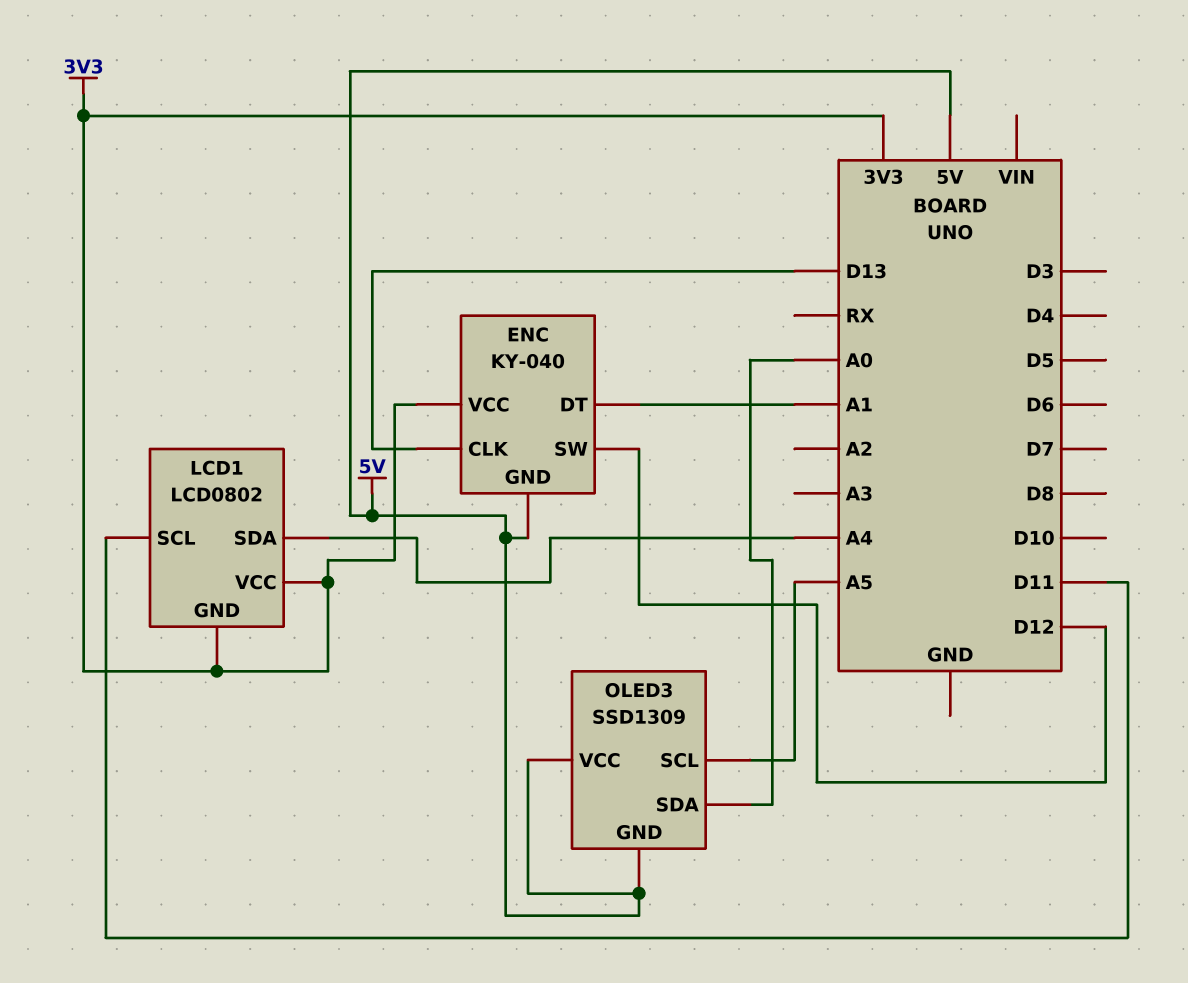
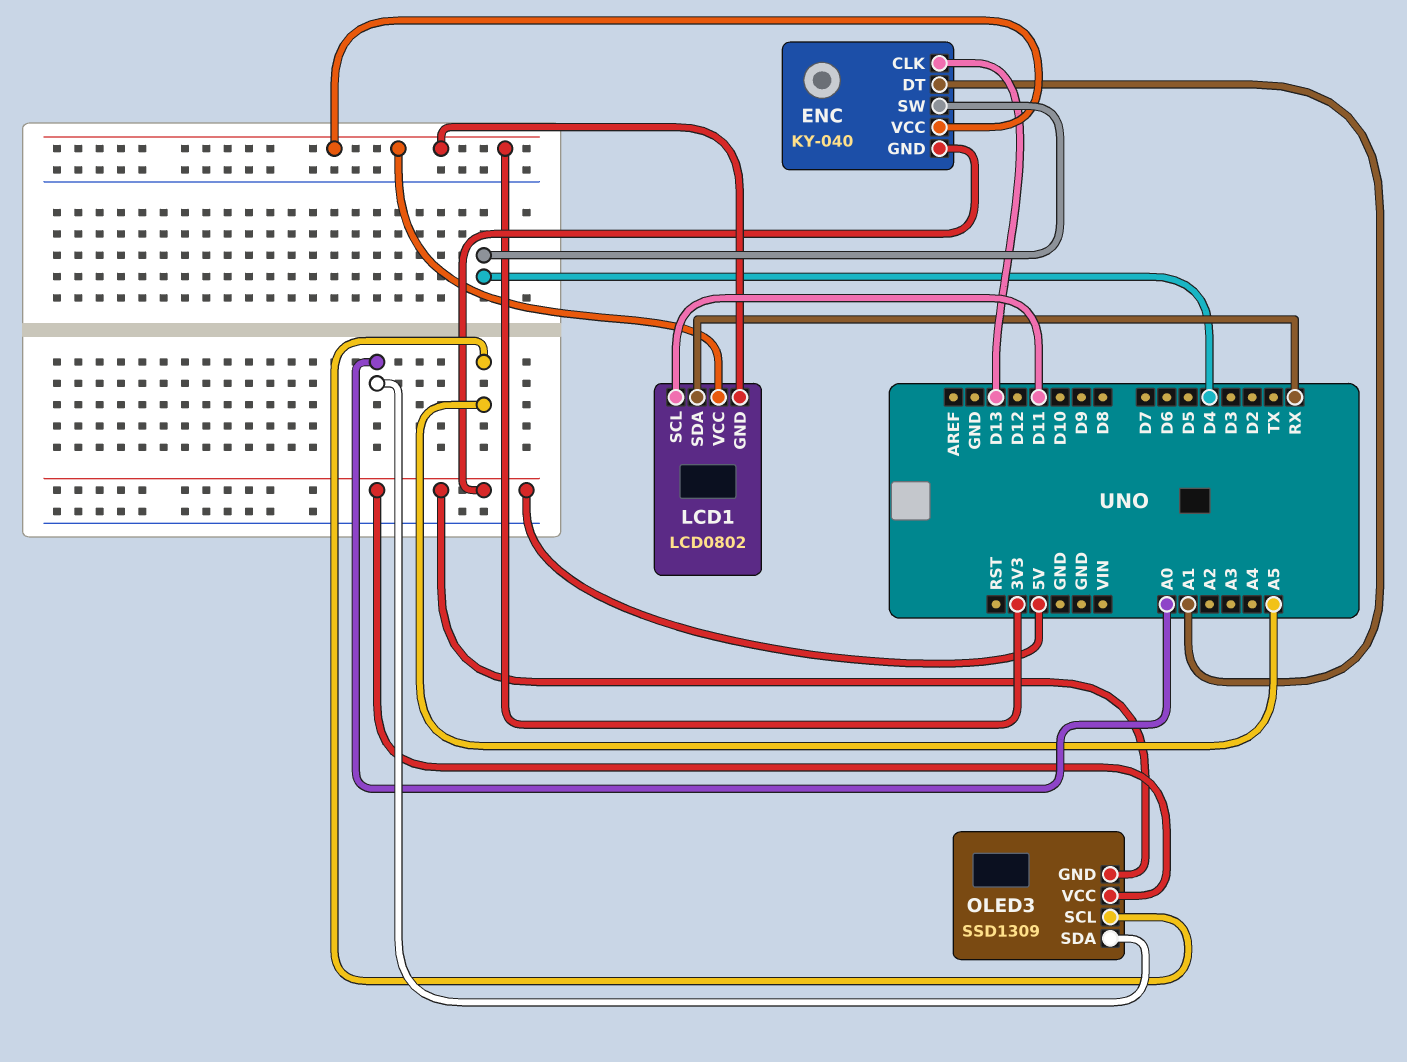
ENC pin SW: D12 -> D4
LCD1 pin SDA: A4 -> RX

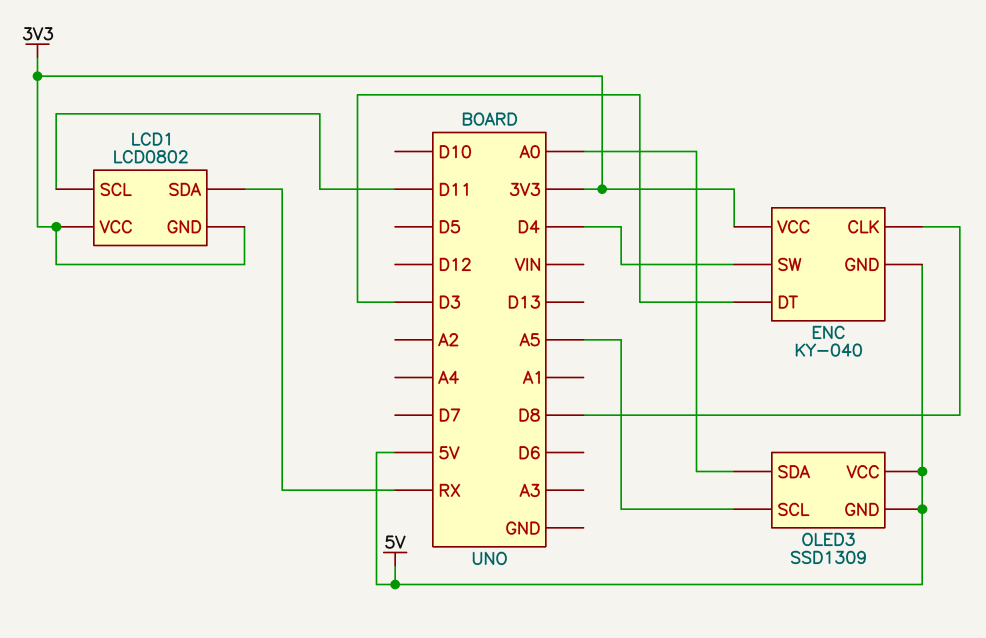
ENC pin CLK: D13 -> D8
ENC pin DT: A1 -> D3

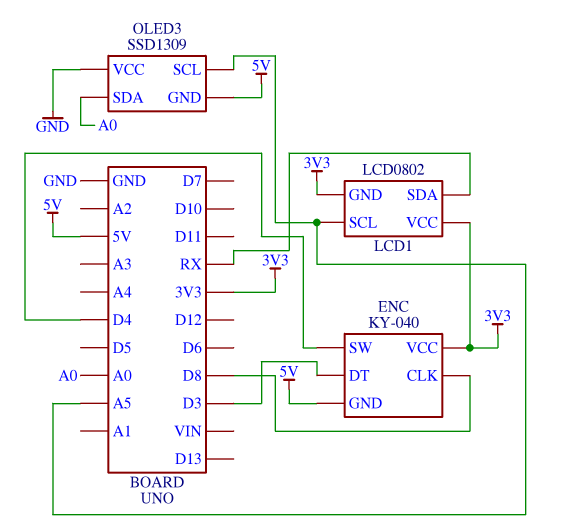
LCD1 pin SCL: D11 -> A5
OLED3 pin VCC: 5V -> GND

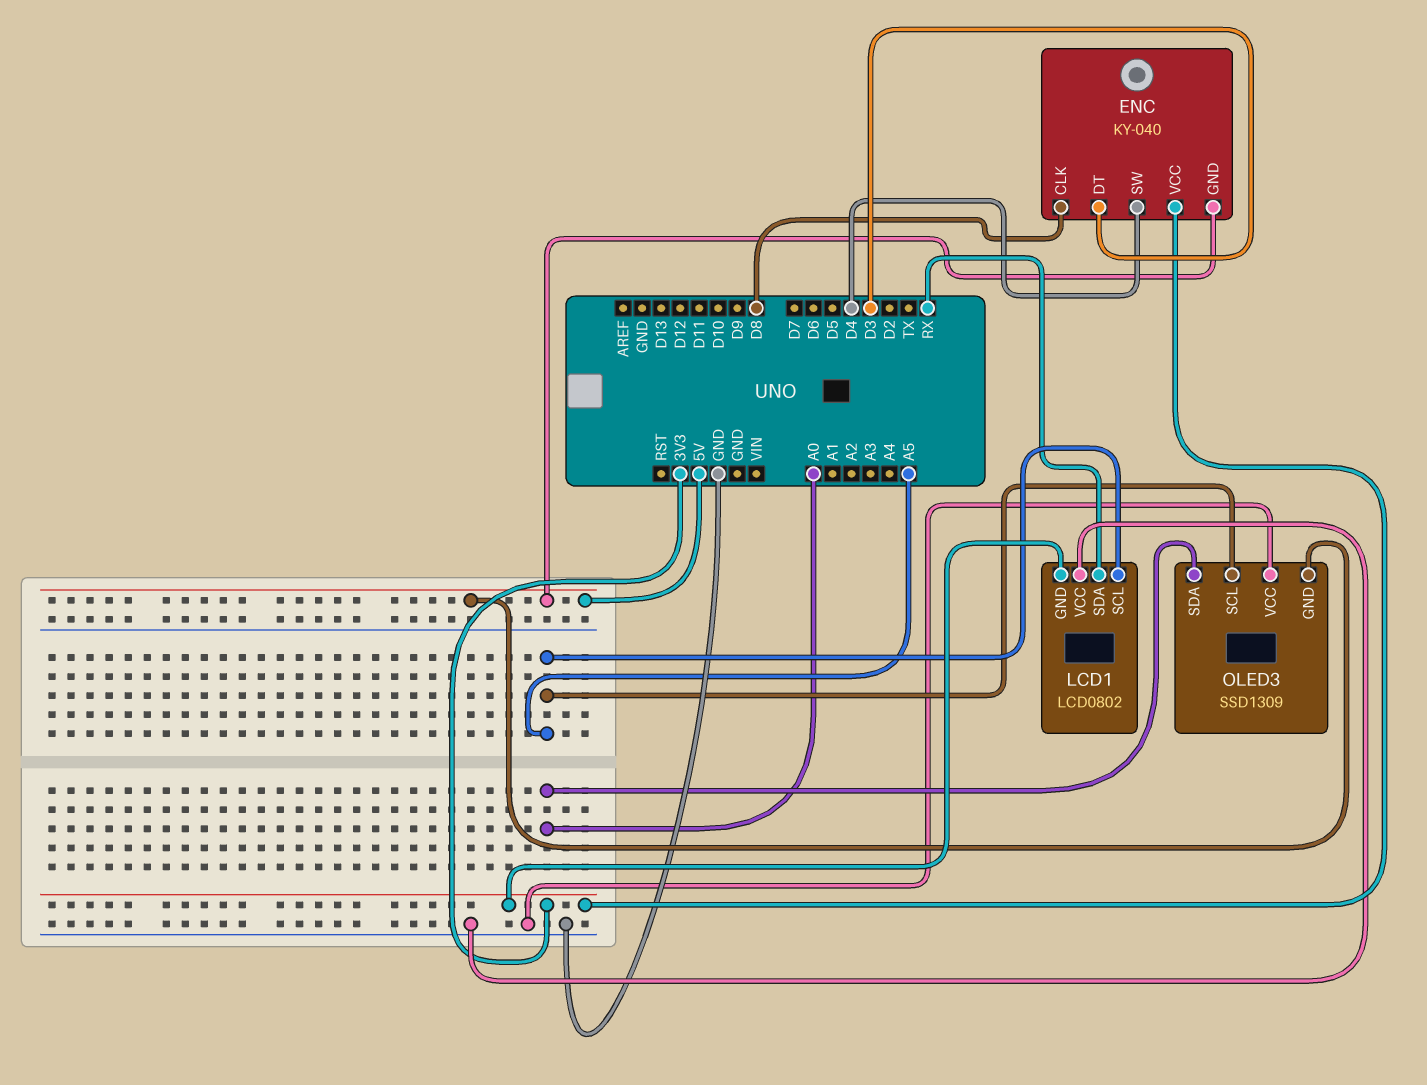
LCD1 pin VCC: 3V3 -> GND

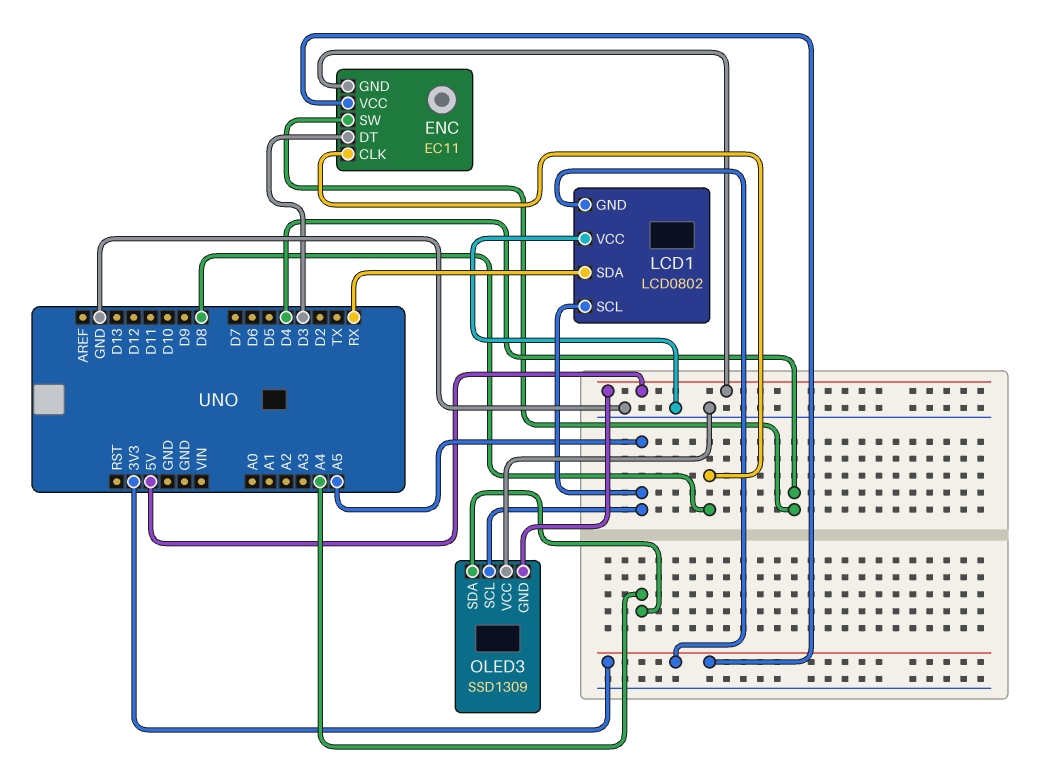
ENC: KY-040 -> EC11
OLED3 pin SDA: A0 -> A4

